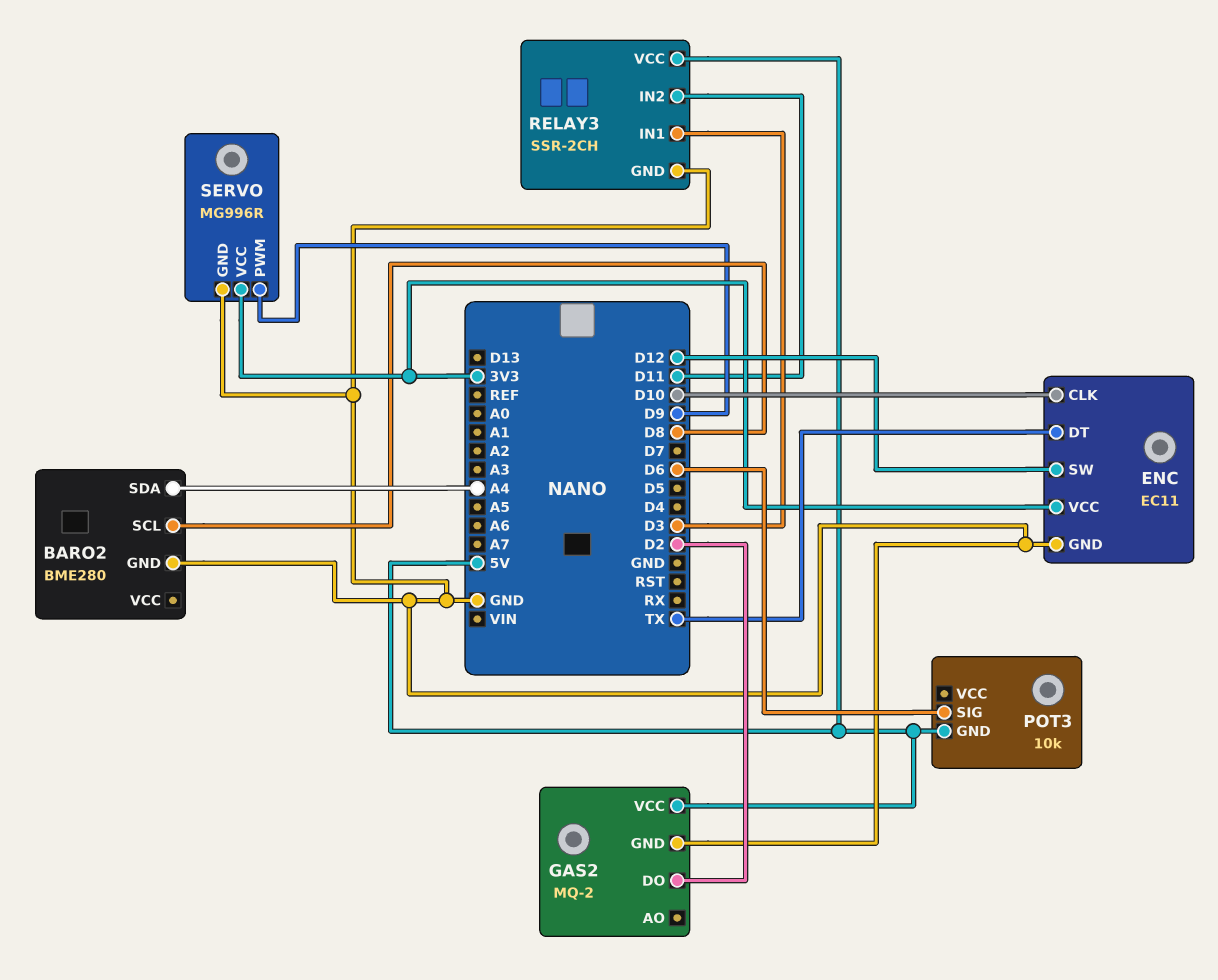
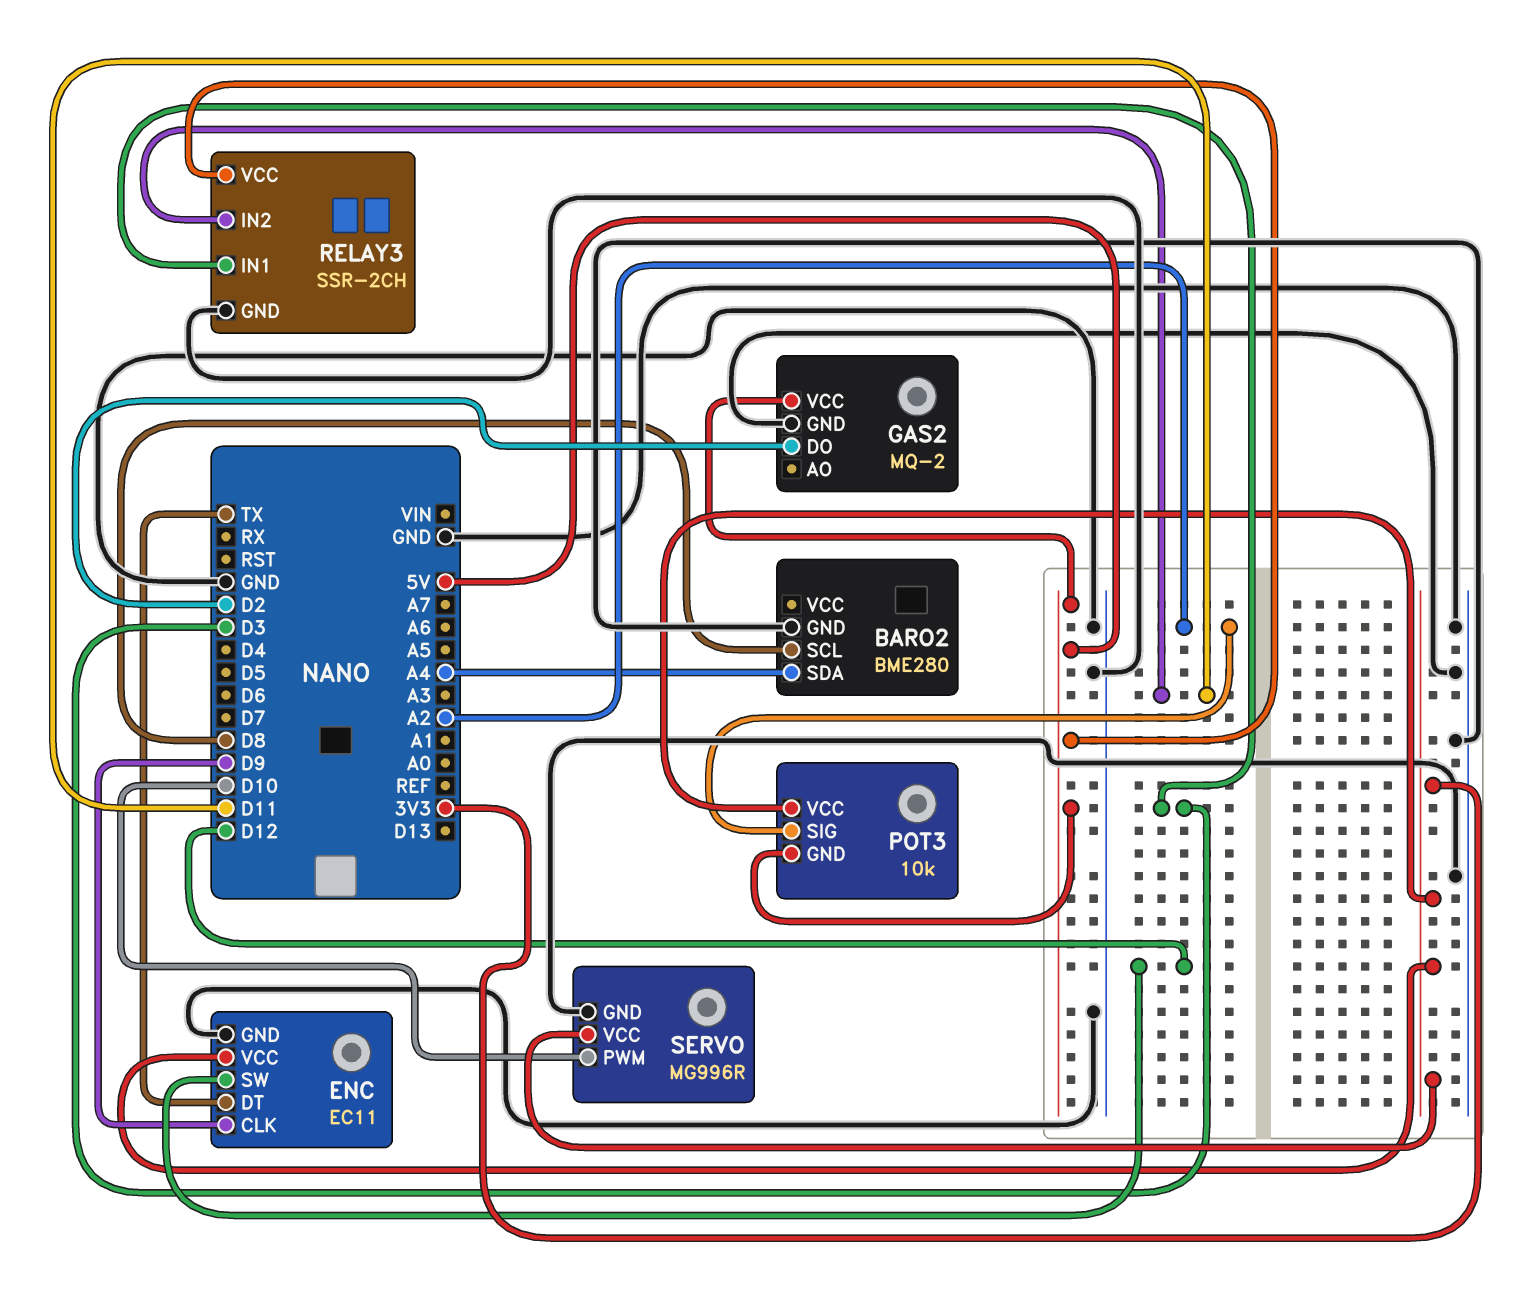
ENC pin CLK: D10 -> D9
POT3 pin SIG: D6 -> A2
POT3 pin VCC: none -> 3V3
SERVO pin PWM: D9 -> D10

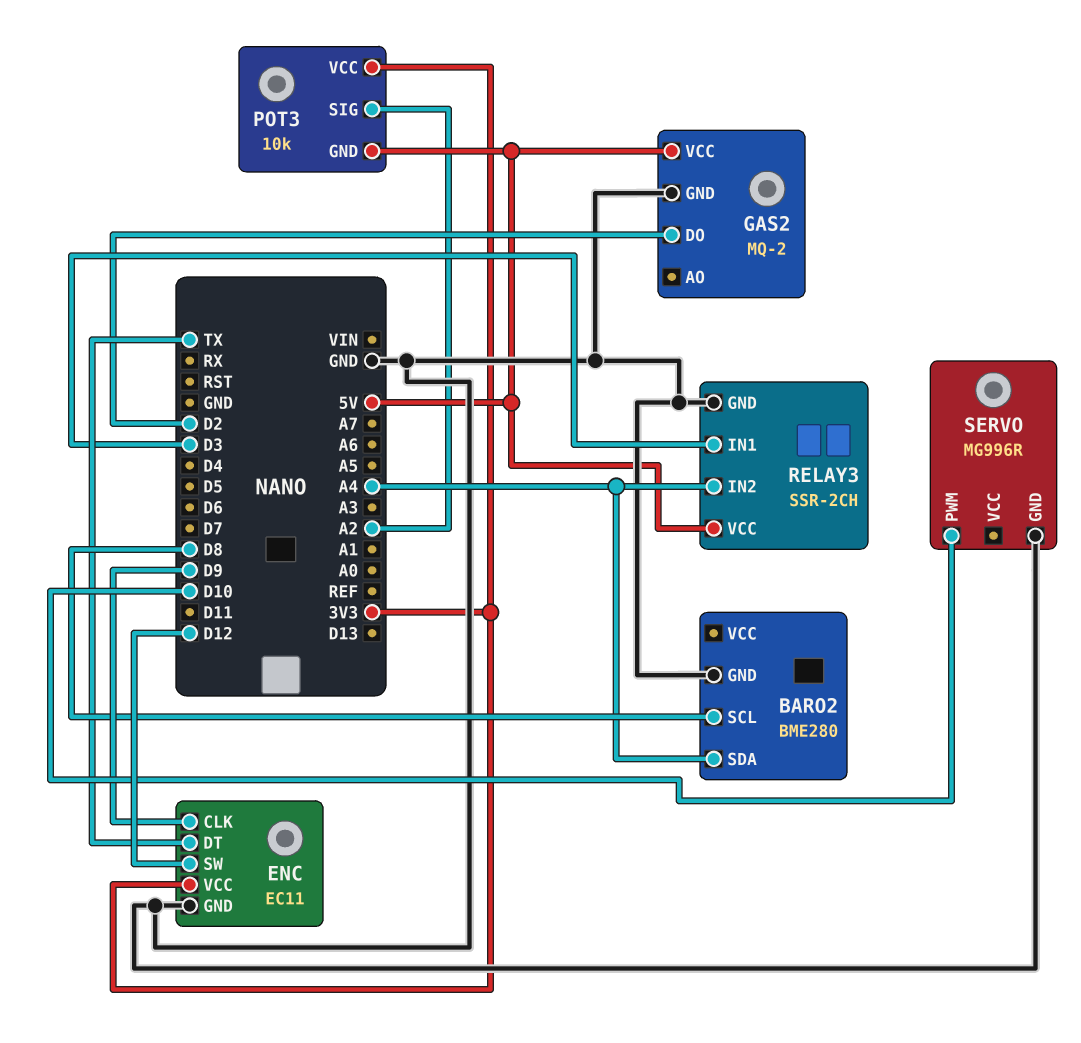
RELAY3 pin IN2: D11 -> A4
SERVO pin VCC: 3V3 -> none

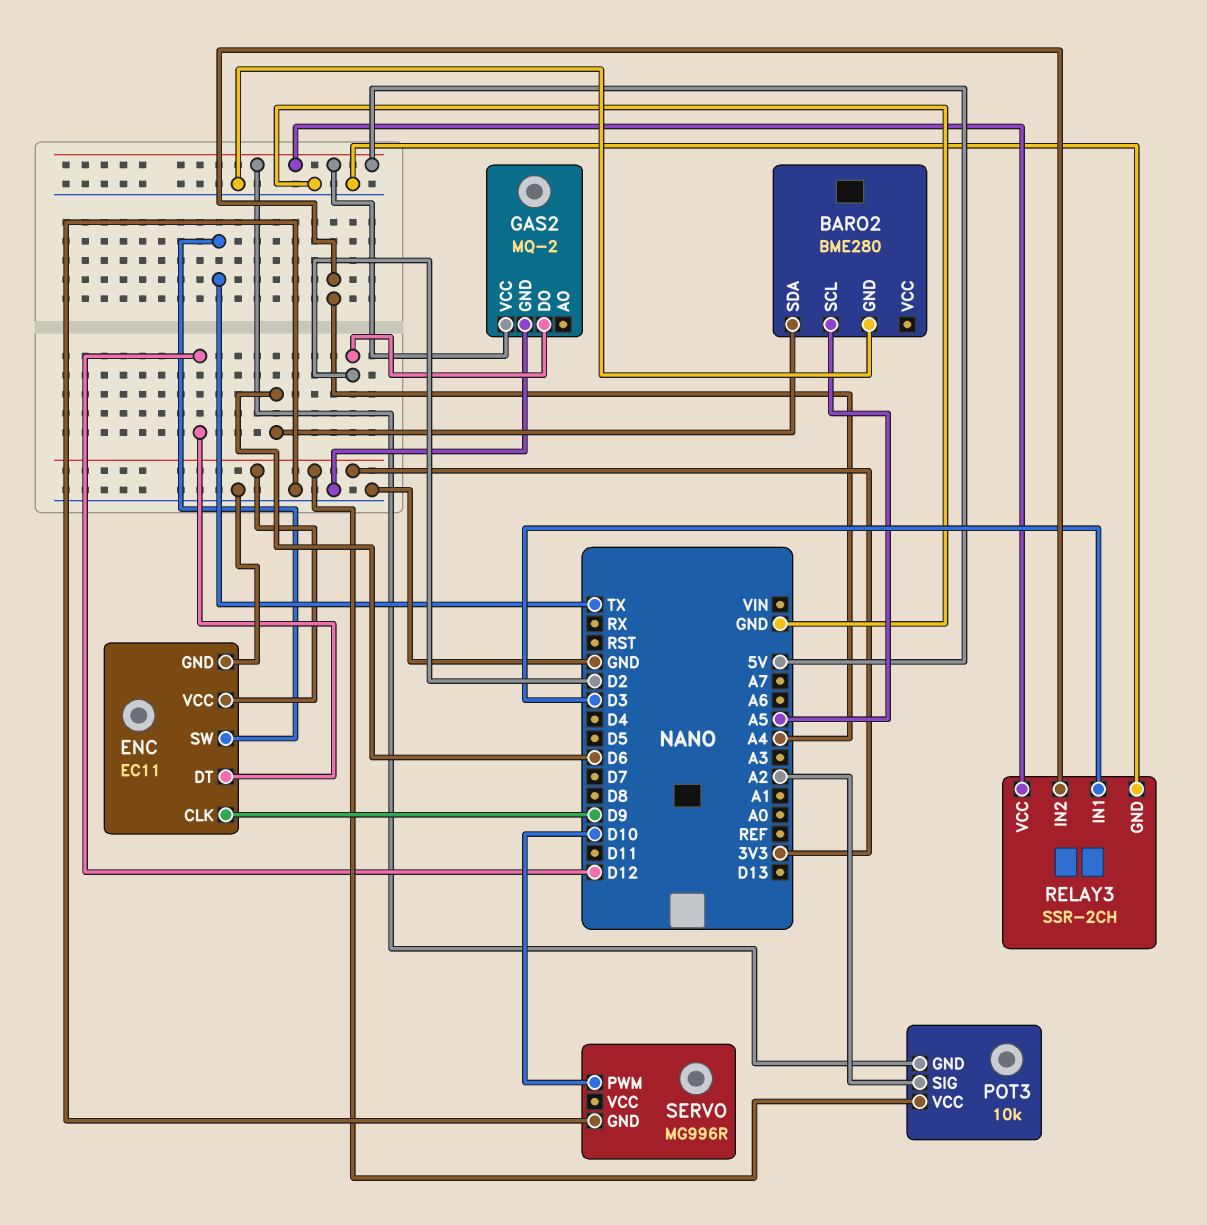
BARO2 pin SCL: D8 -> A5
BARO2 pin SDA: A4 -> D6
ENC pin DT: TX -> D12
ENC pin SW: D12 -> TX

